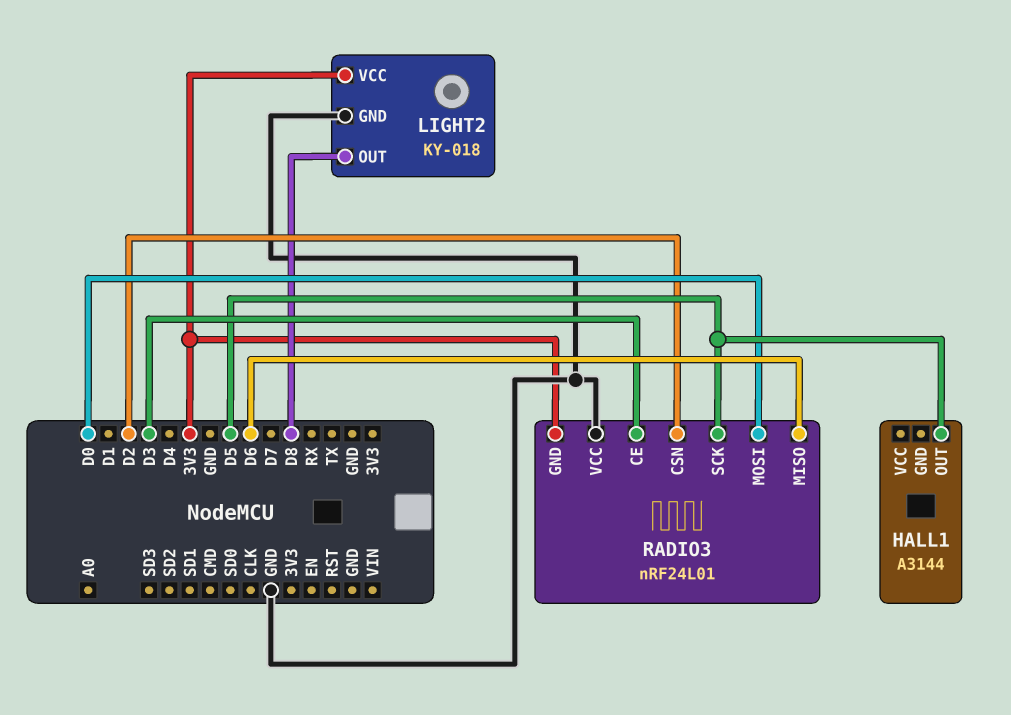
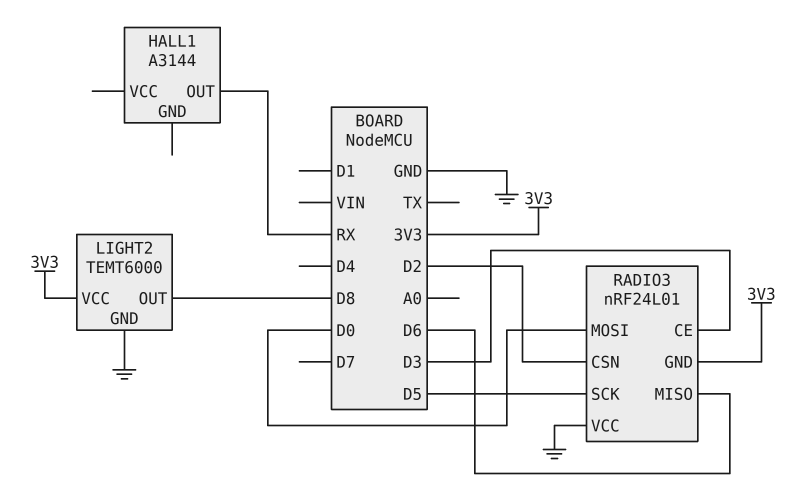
HALL1 pin OUT: D5 -> RX
LIGHT2: KY-018 -> TEMT6000

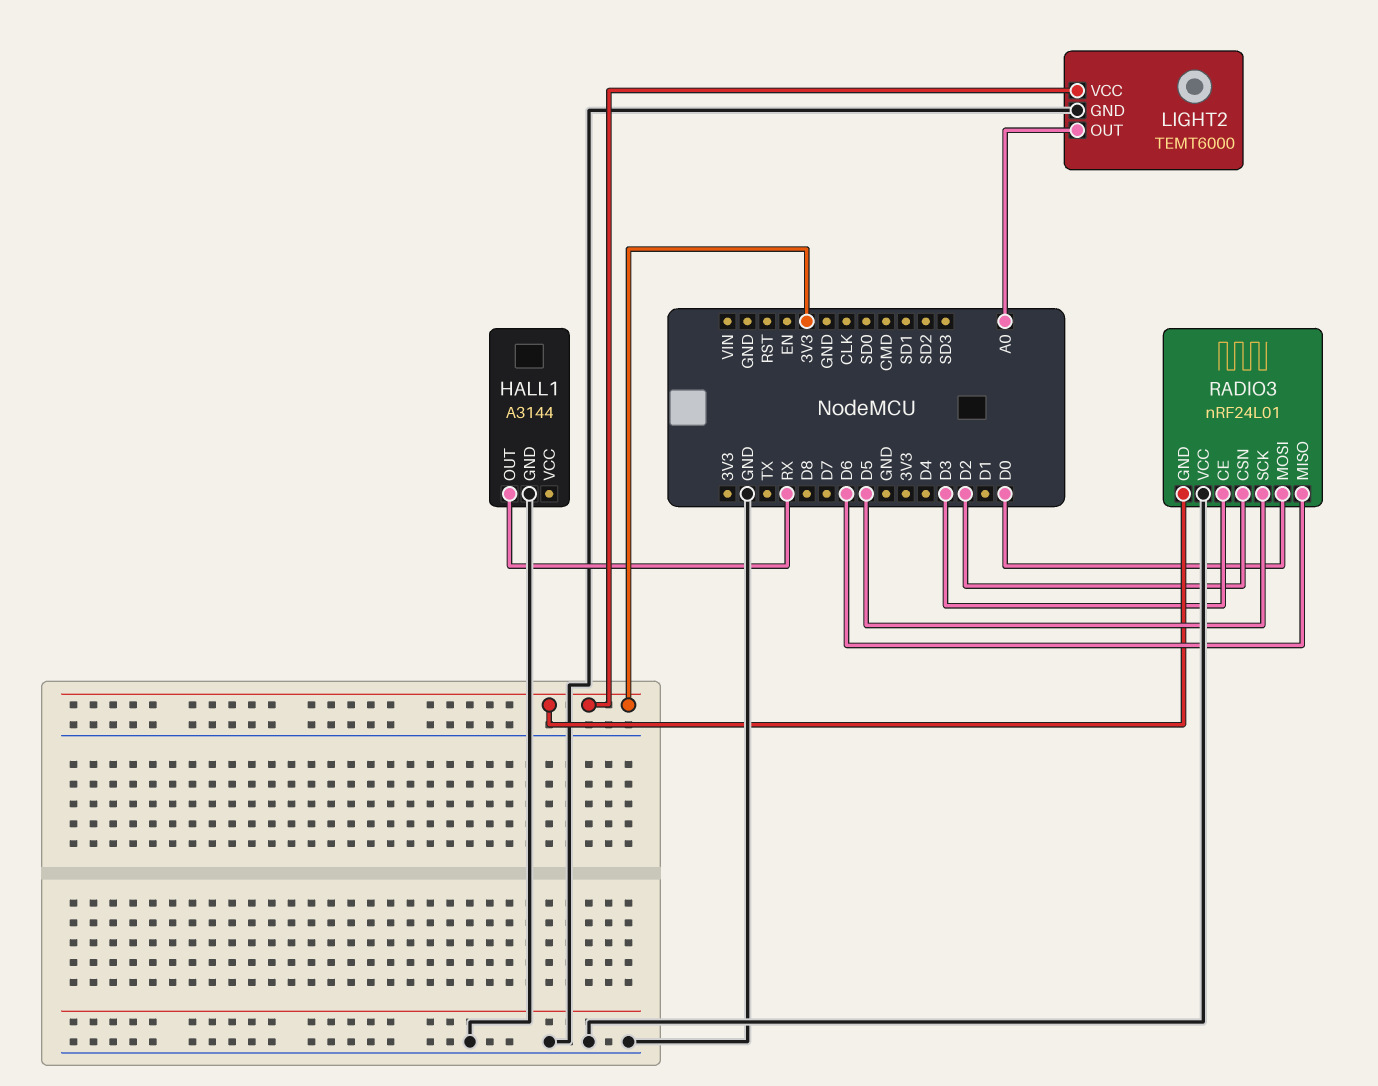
HALL1 pin GND: none -> GND
LIGHT2 pin OUT: D8 -> A0

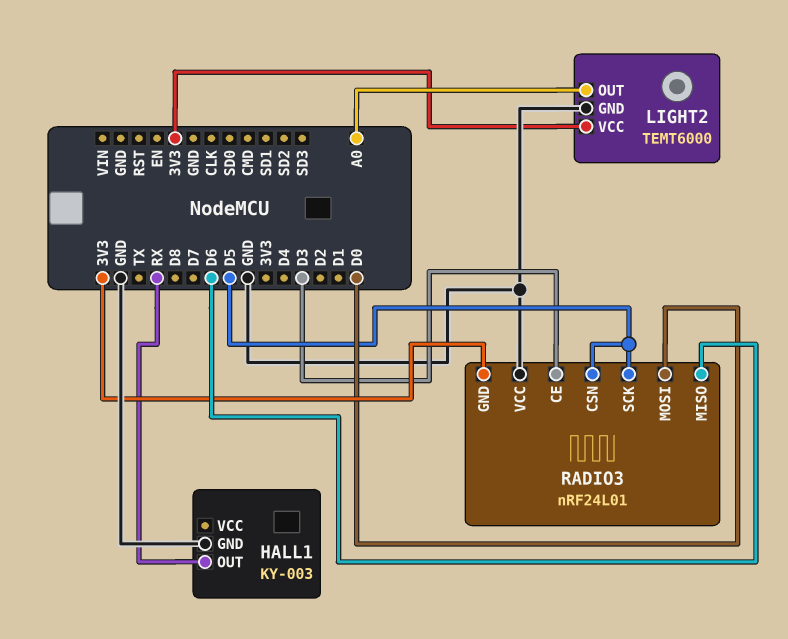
HALL1: A3144 -> KY-003
RADIO3 pin CSN: D2 -> D5

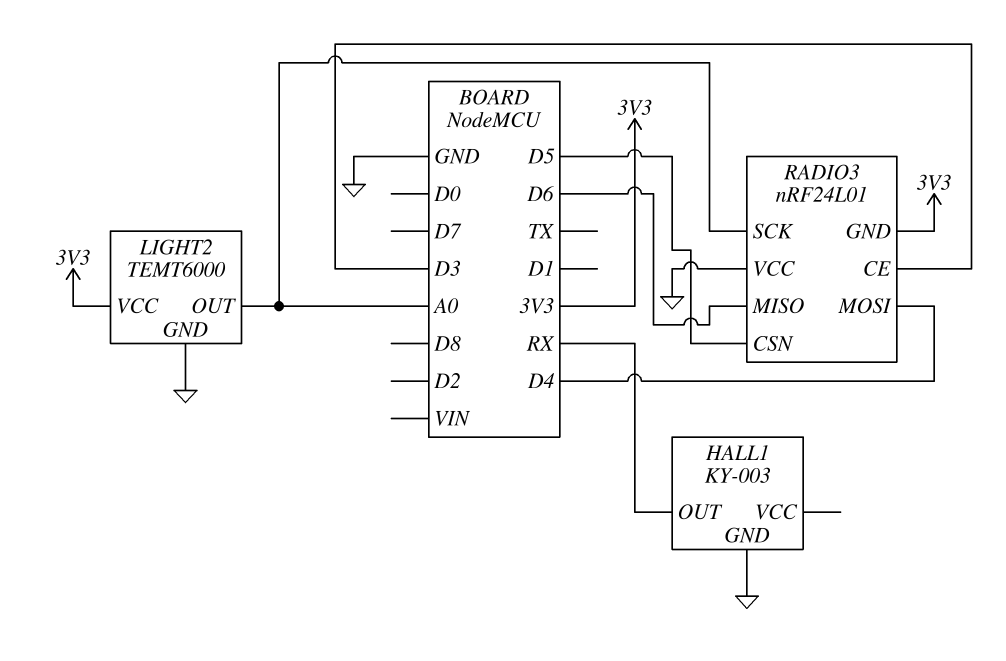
RADIO3 pin MOSI: D0 -> D4
RADIO3 pin SCK: D5 -> A0

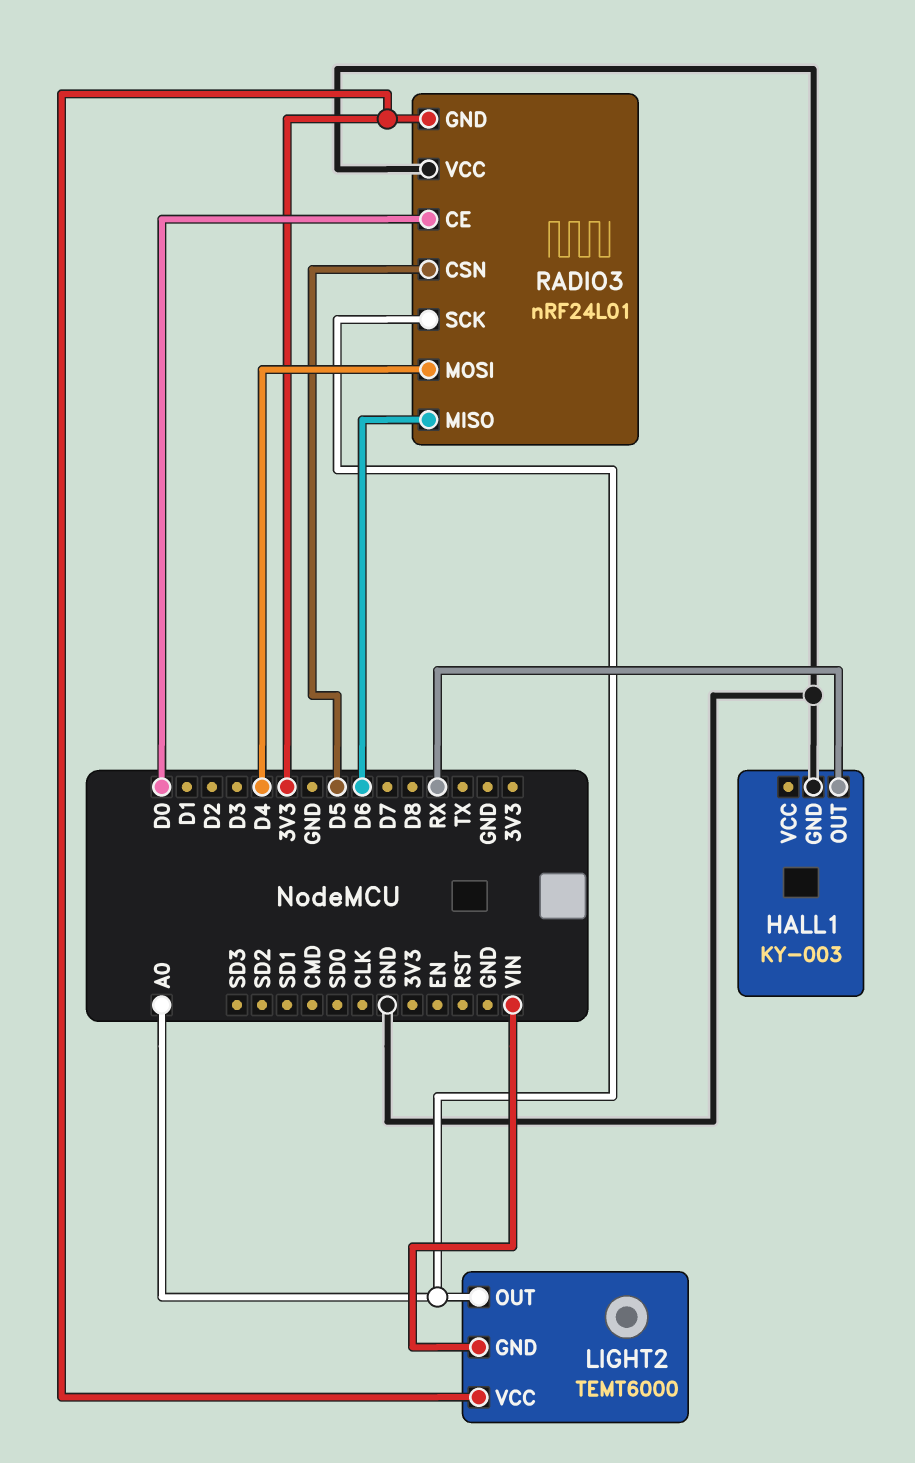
LIGHT2 pin GND: GND -> VIN
RADIO3 pin CE: D3 -> D0

